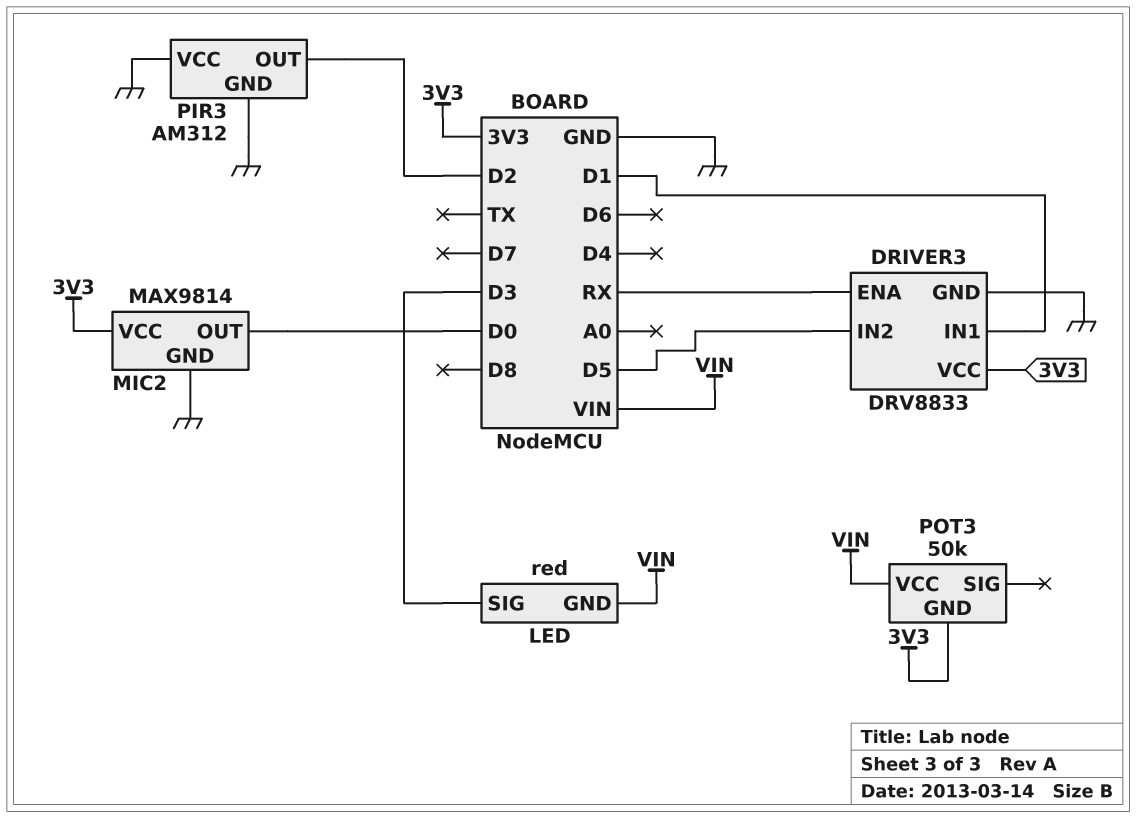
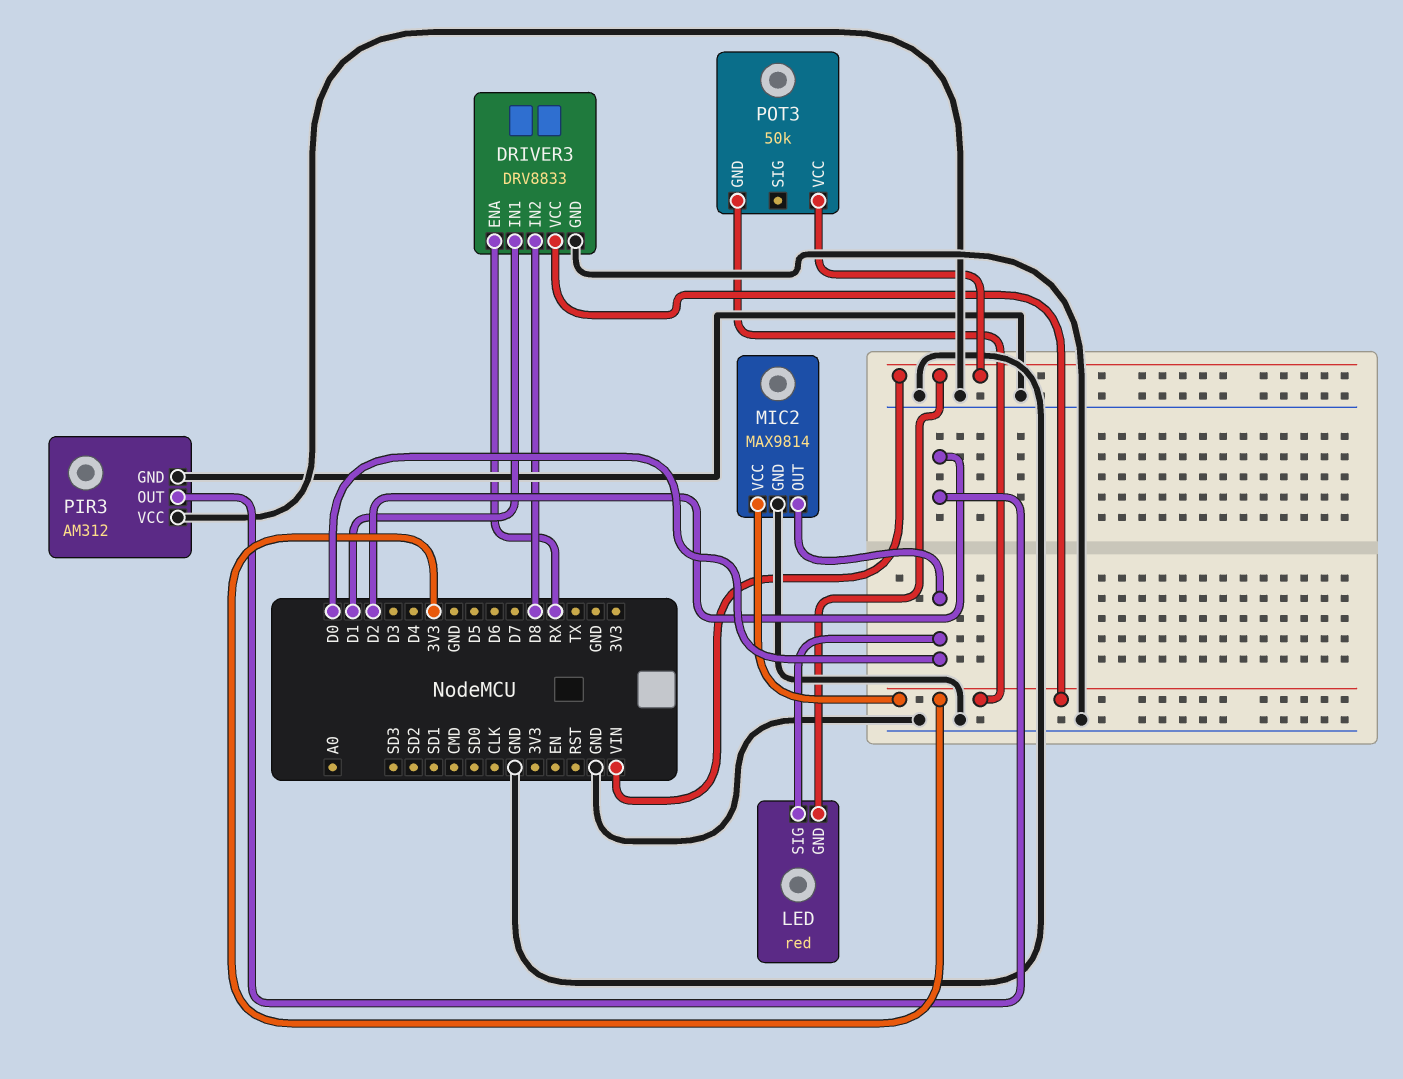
DRIVER3 pin IN2: D5 -> D8
LED pin SIG: D3 -> D0

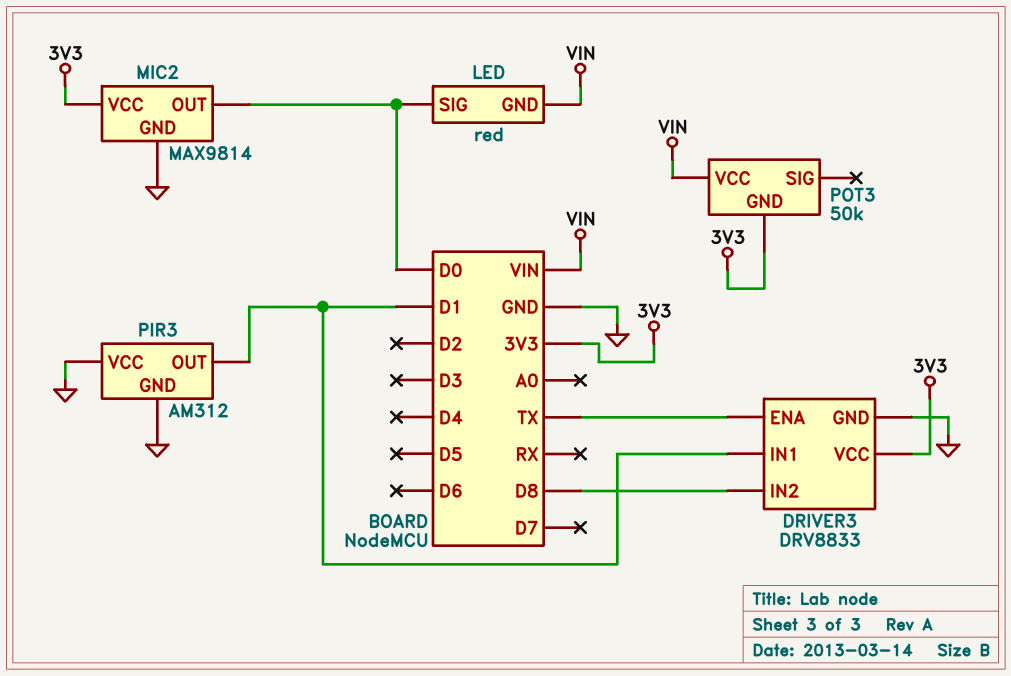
DRIVER3 pin ENA: RX -> TX
PIR3 pin OUT: D2 -> D1

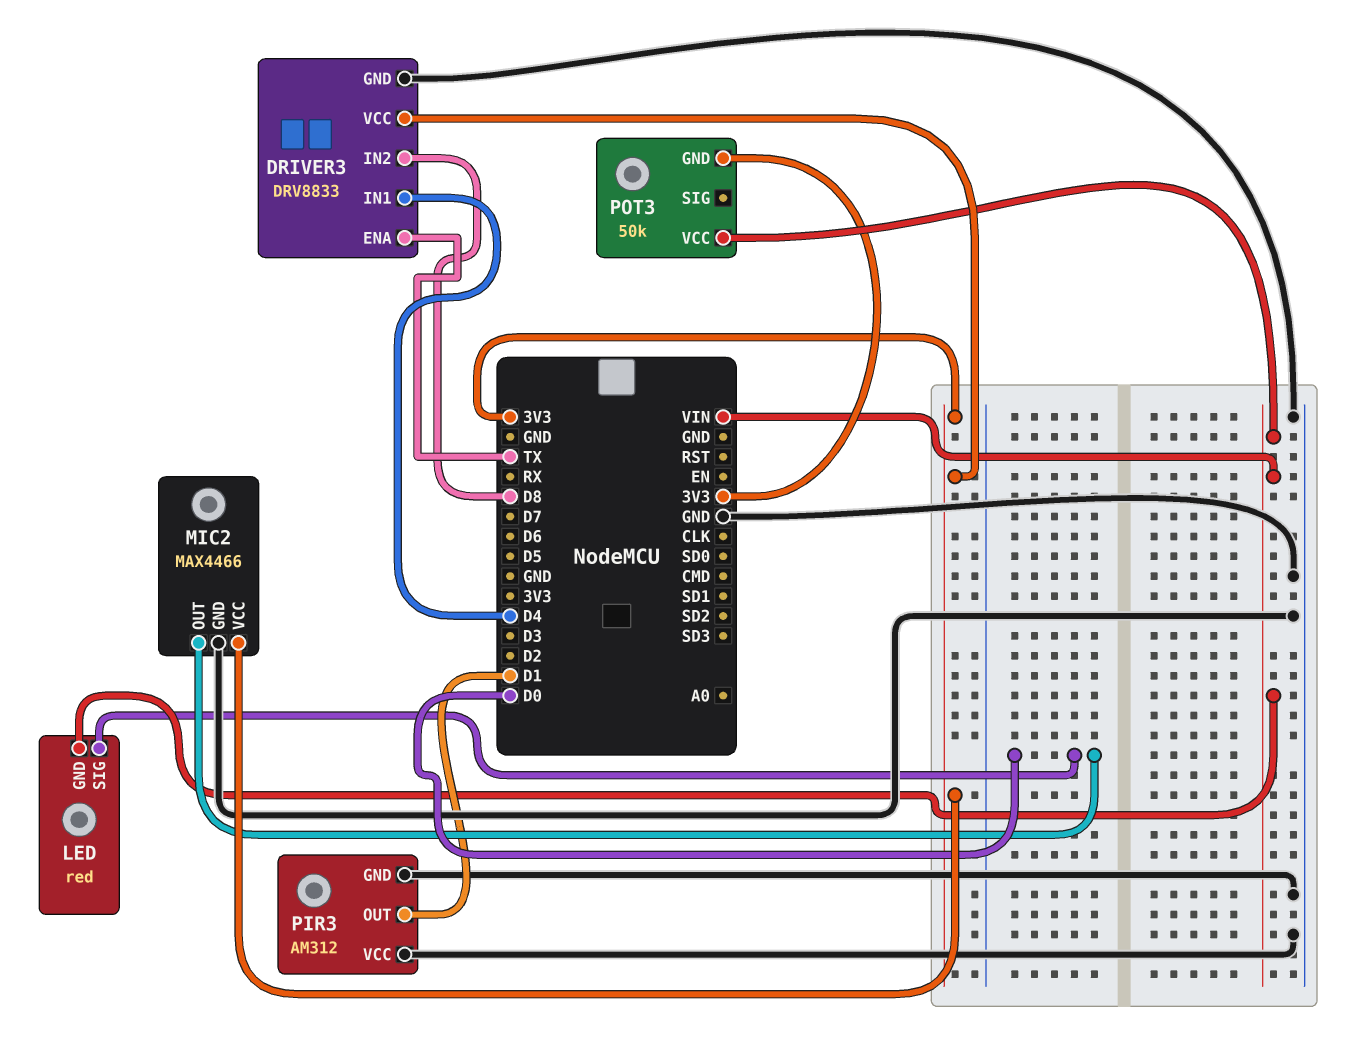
DRIVER3 pin IN1: D1 -> D4
MIC2: MAX9814 -> MAX4466

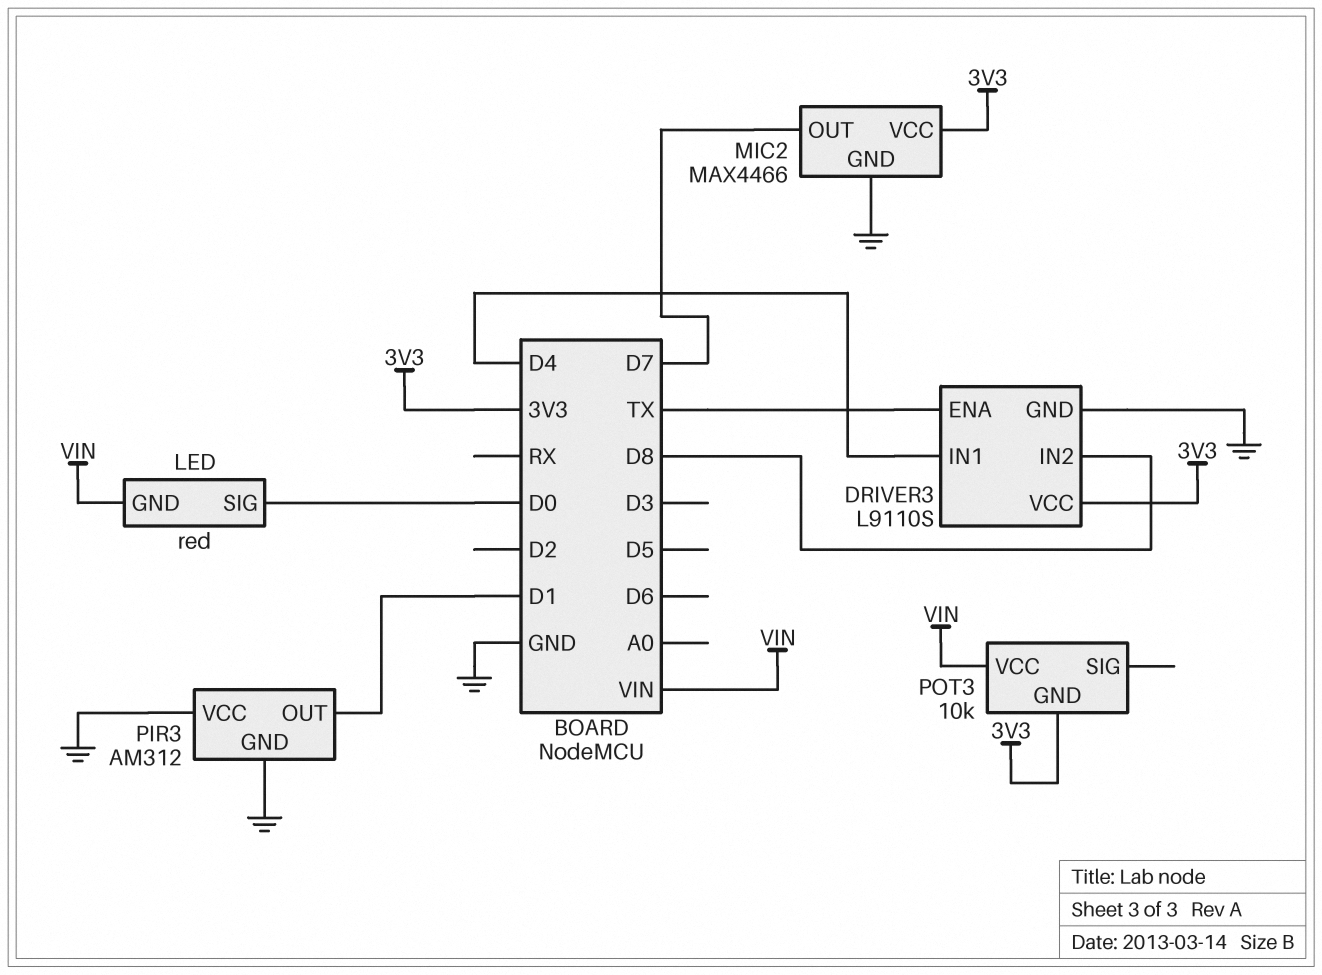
DRIVER3: DRV8833 -> L9110S
MIC2 pin OUT: D0 -> D7
POT3: 50k -> 10k

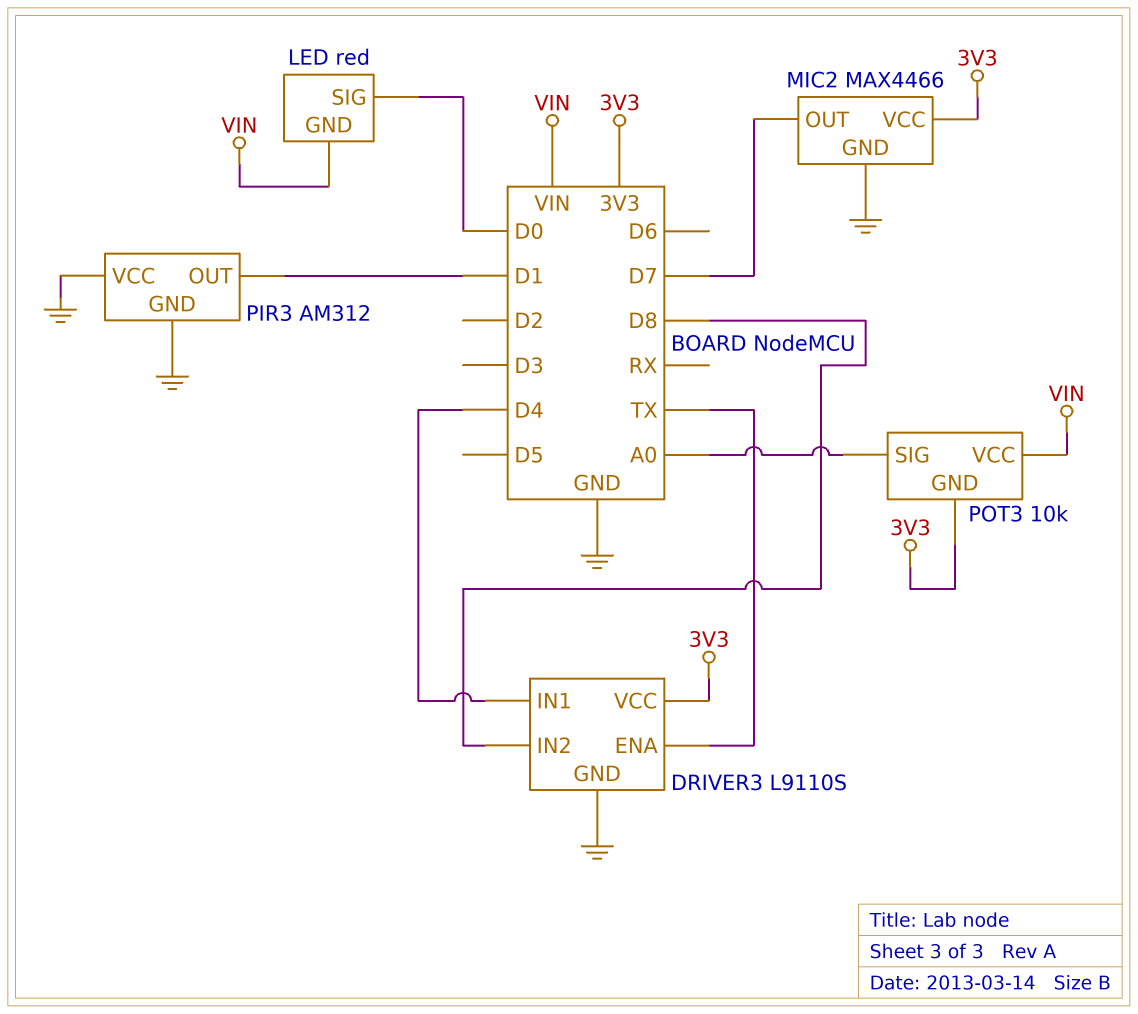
POT3 pin SIG: none -> A0

